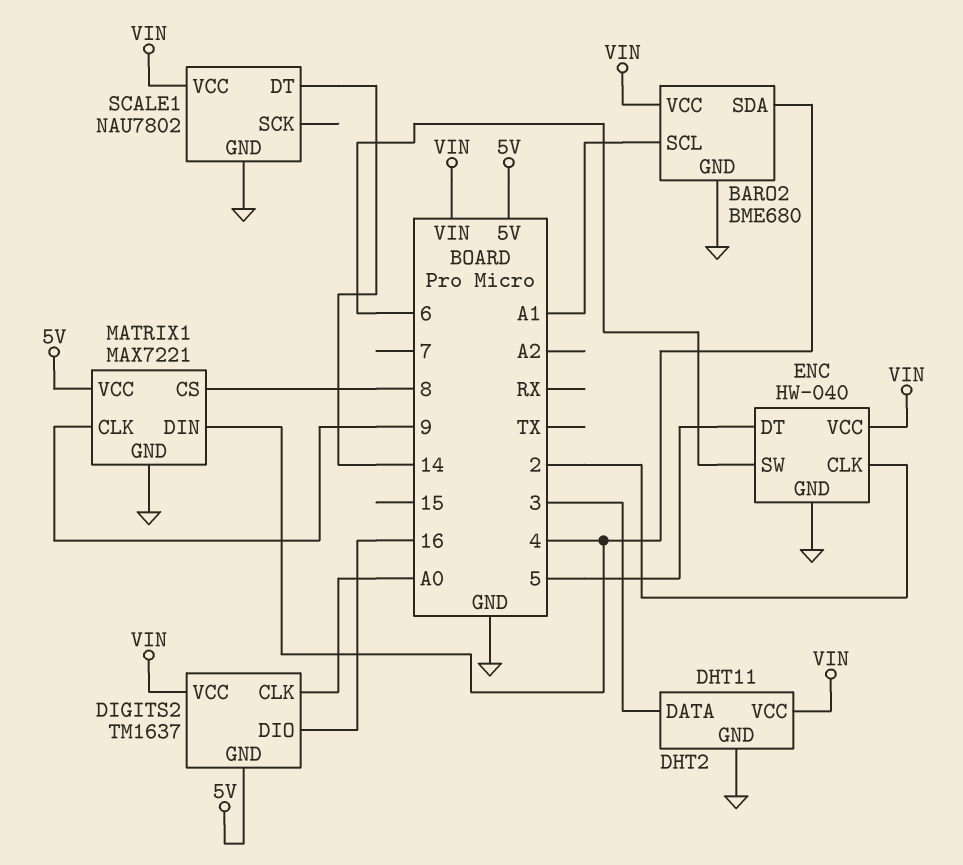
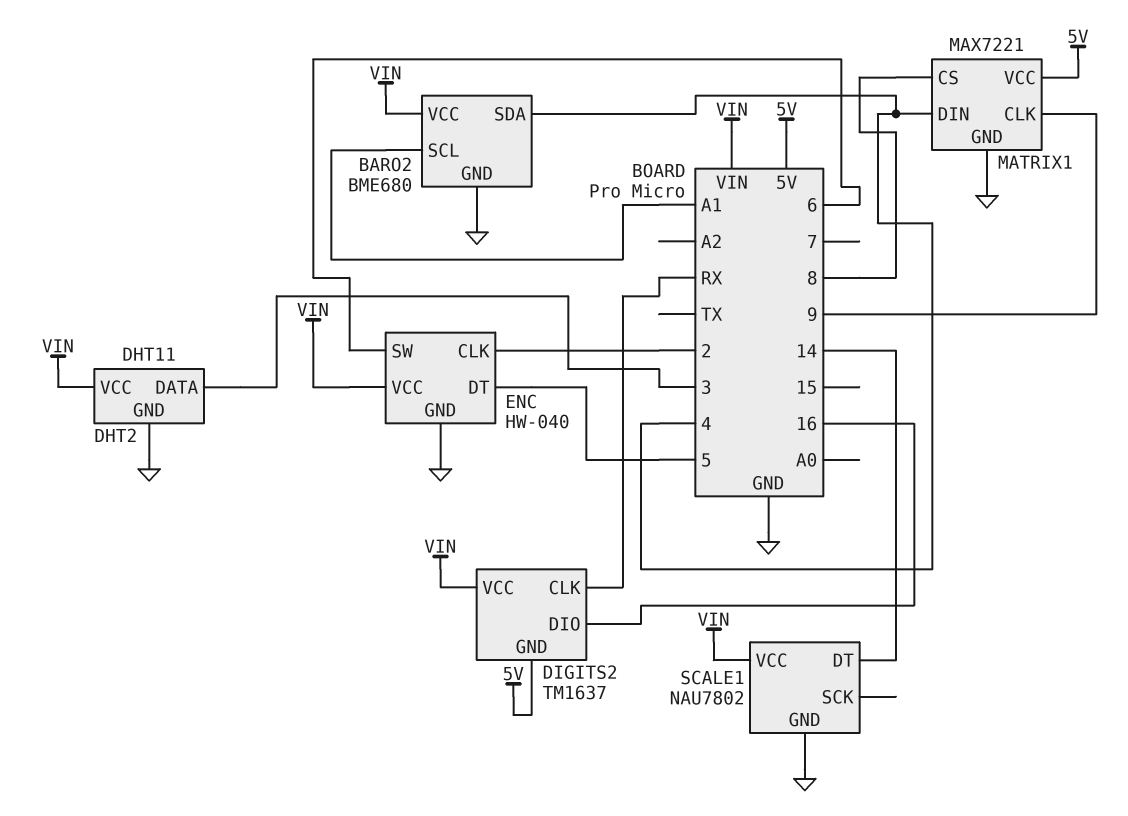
DIGITS2 pin CLK: A0 -> RX

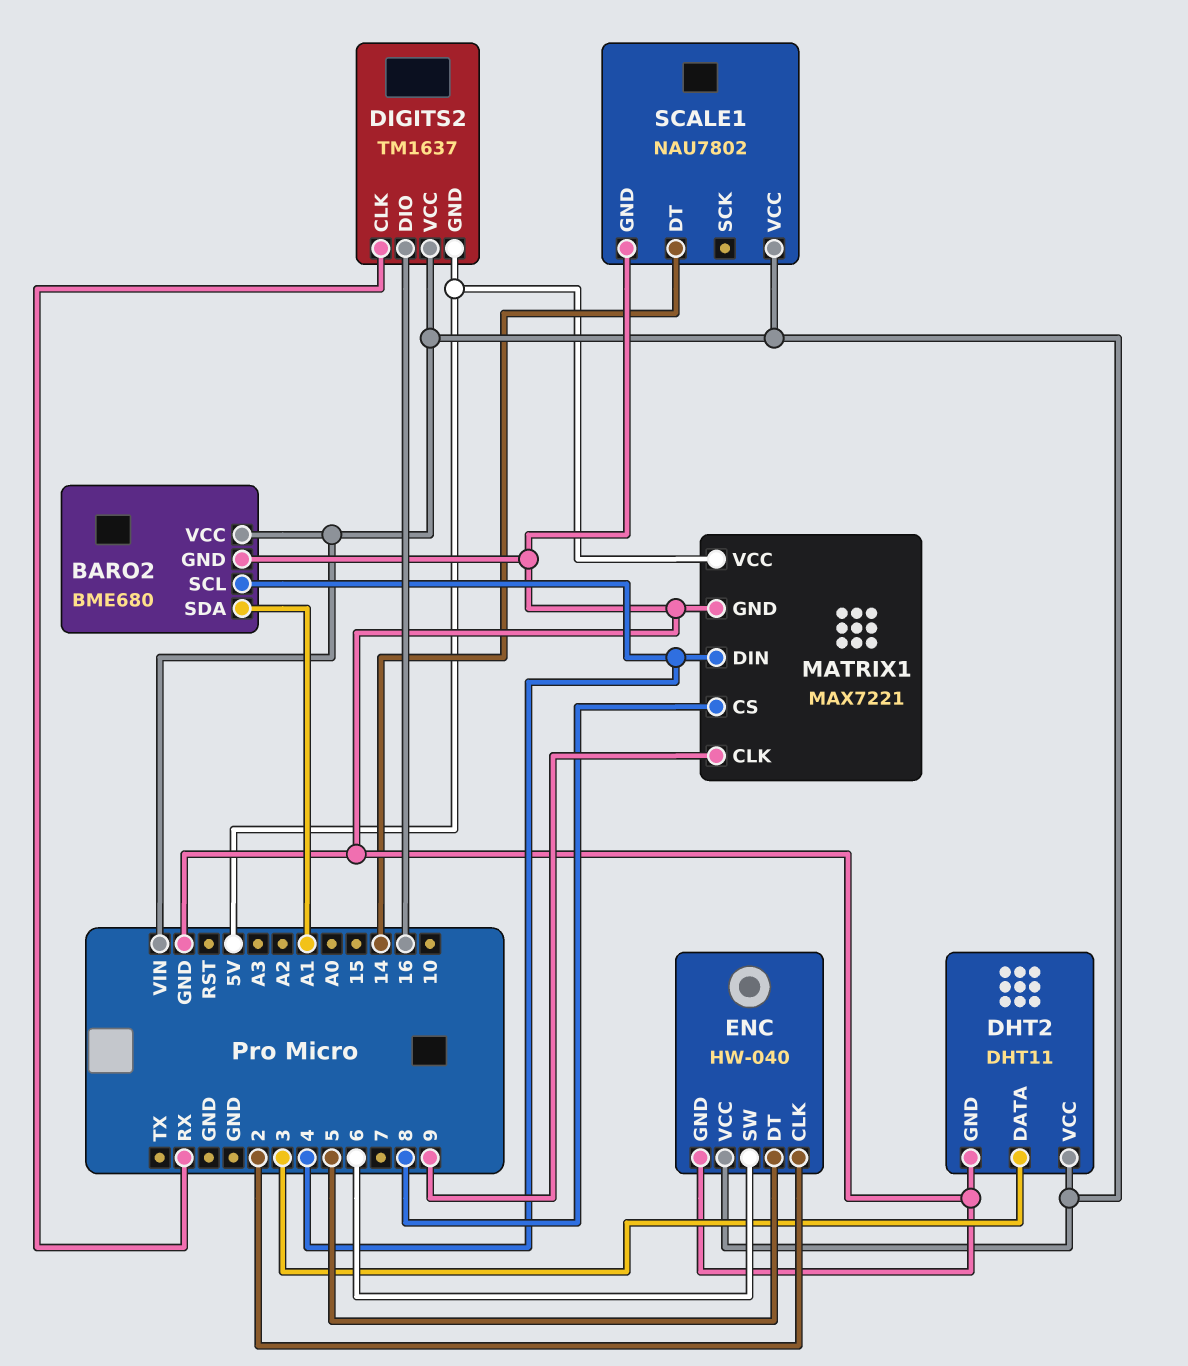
BARO2 pin SCL: A1 -> 4
BARO2 pin SDA: 4 -> A1

